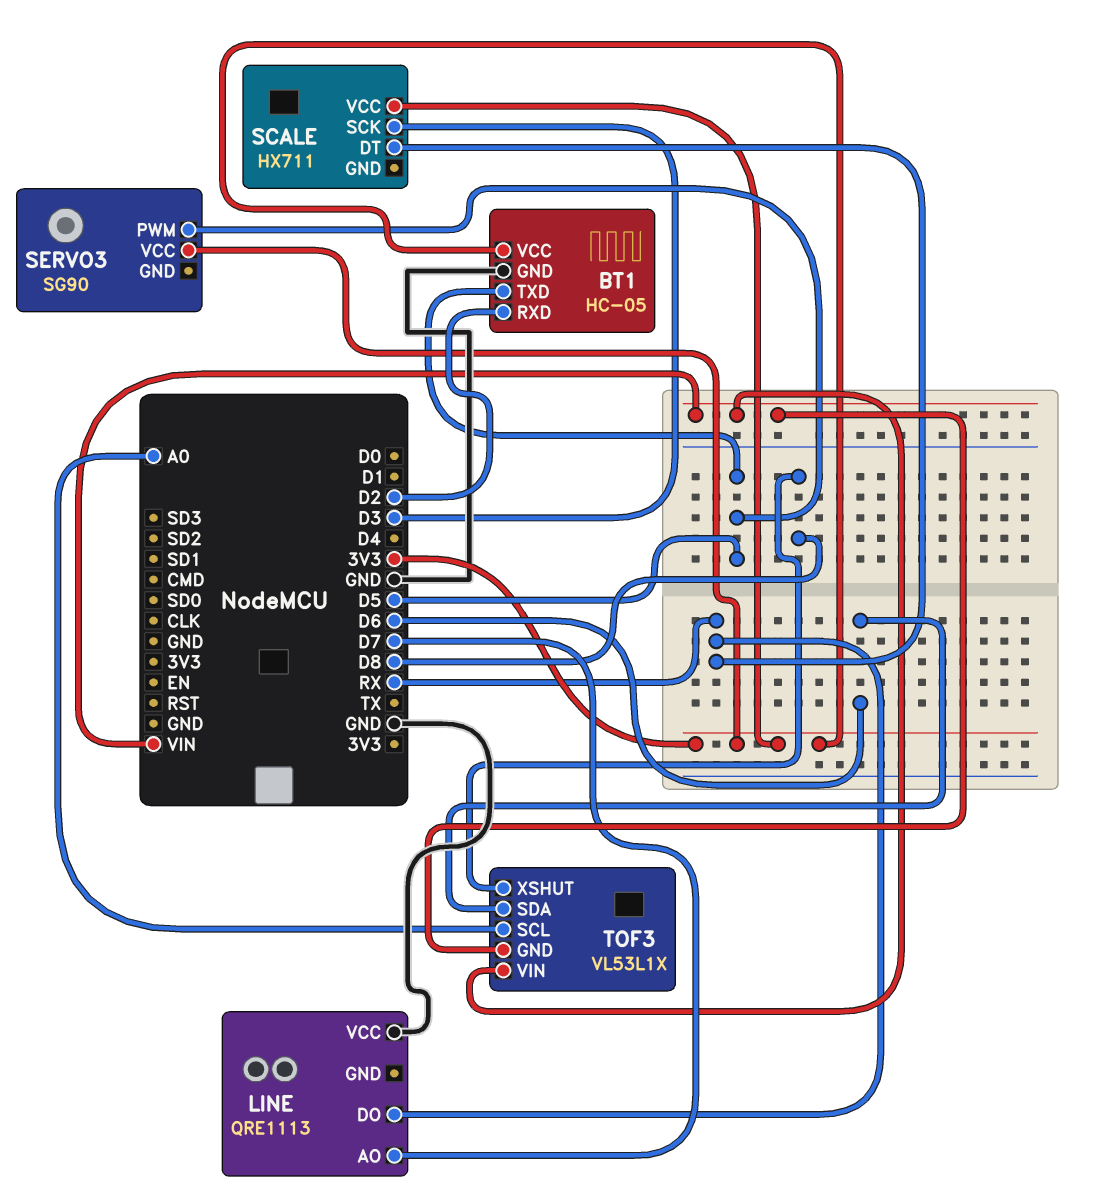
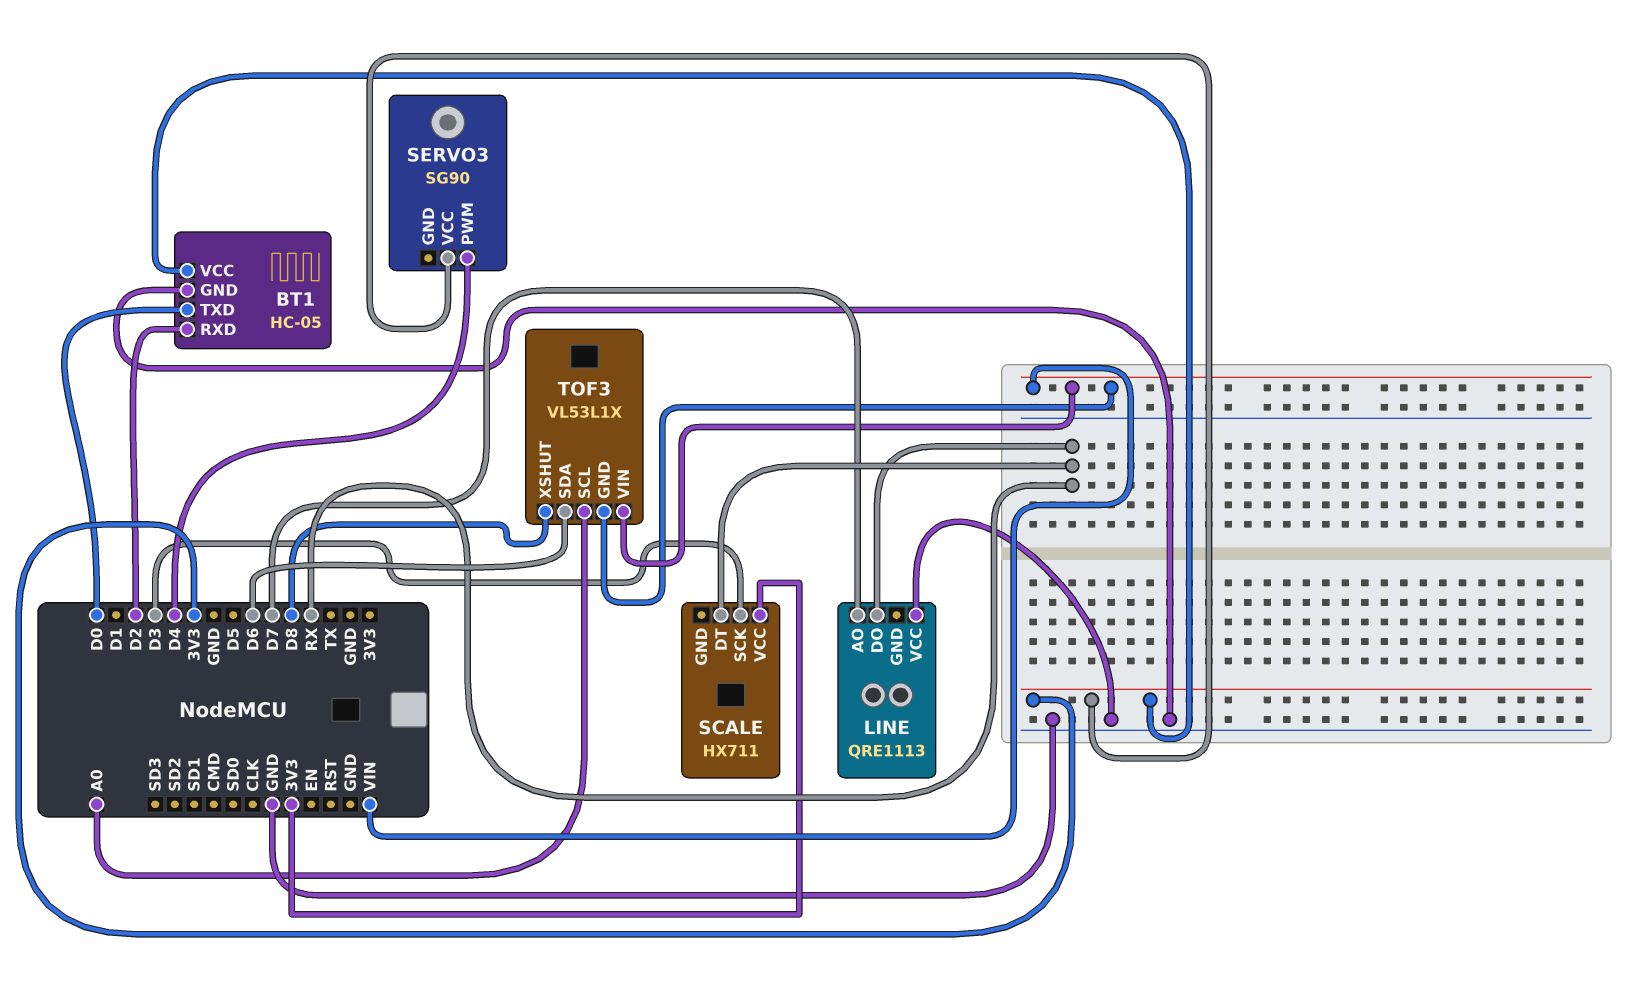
BT1 pin TXD: D5 -> D0
SERVO3 pin PWM: D5 -> D4

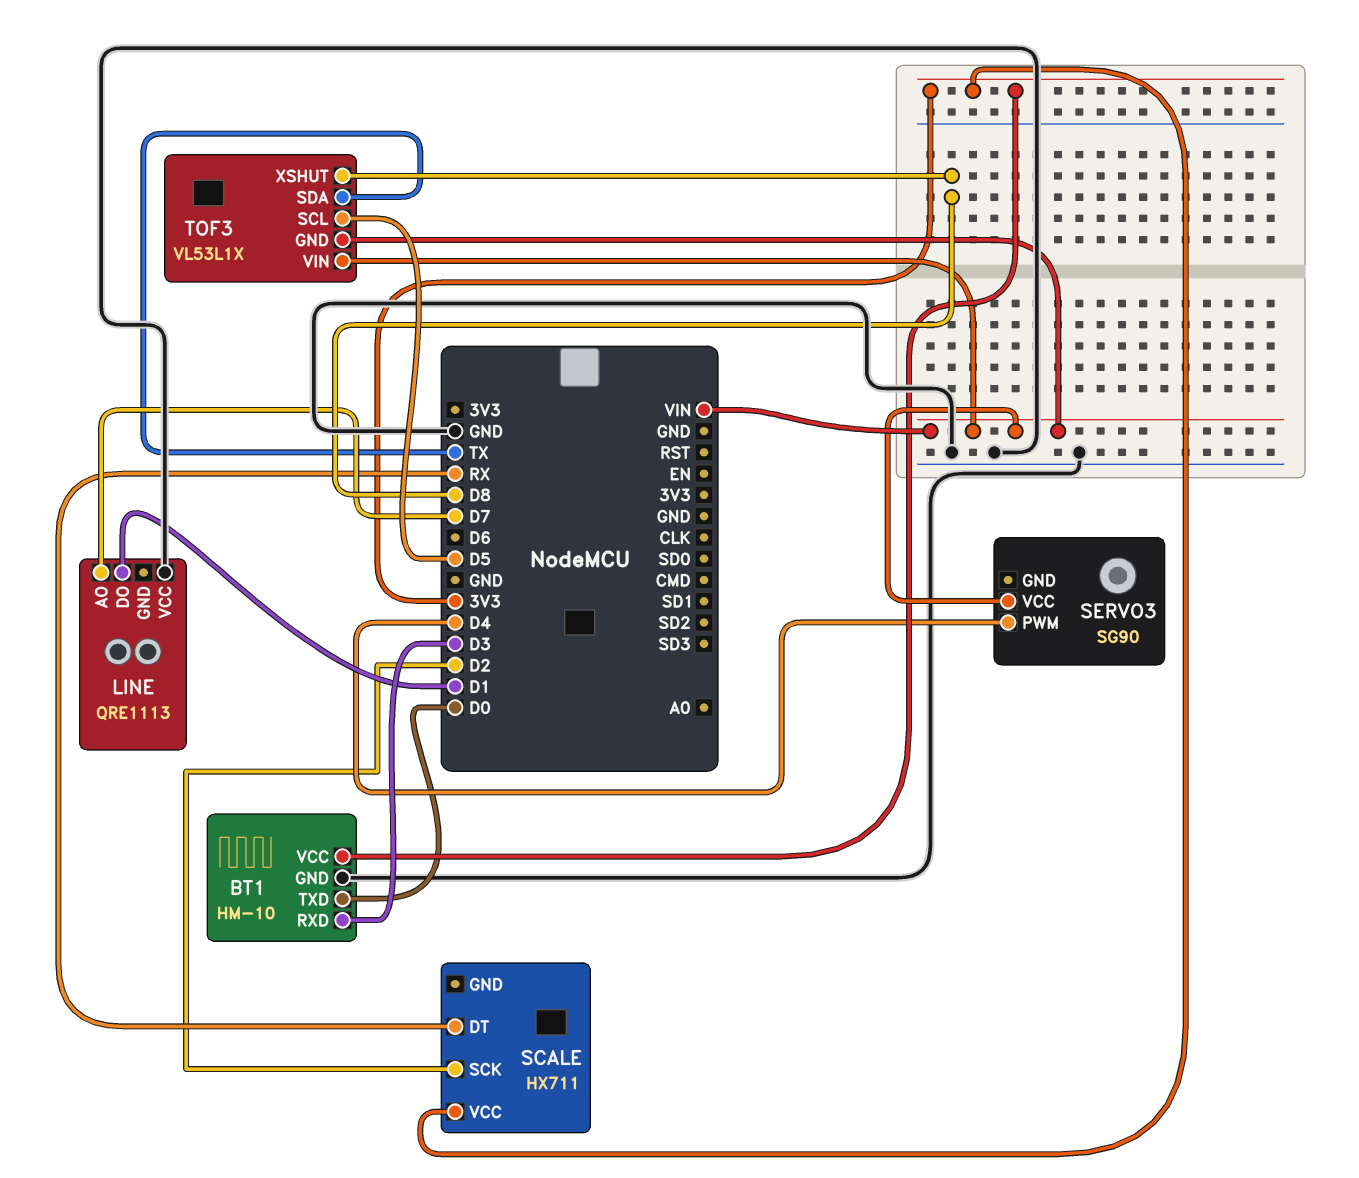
BT1: HC-05 -> HM-10
BT1 pin RXD: D2 -> D3
LINE pin DO: RX -> D1
SCALE pin SCK: D3 -> D2
SERVO3 pin VCC: 3V3 -> VIN
TOF3 pin SCL: A0 -> D5
TOF3 pin SDA: D6 -> TX

